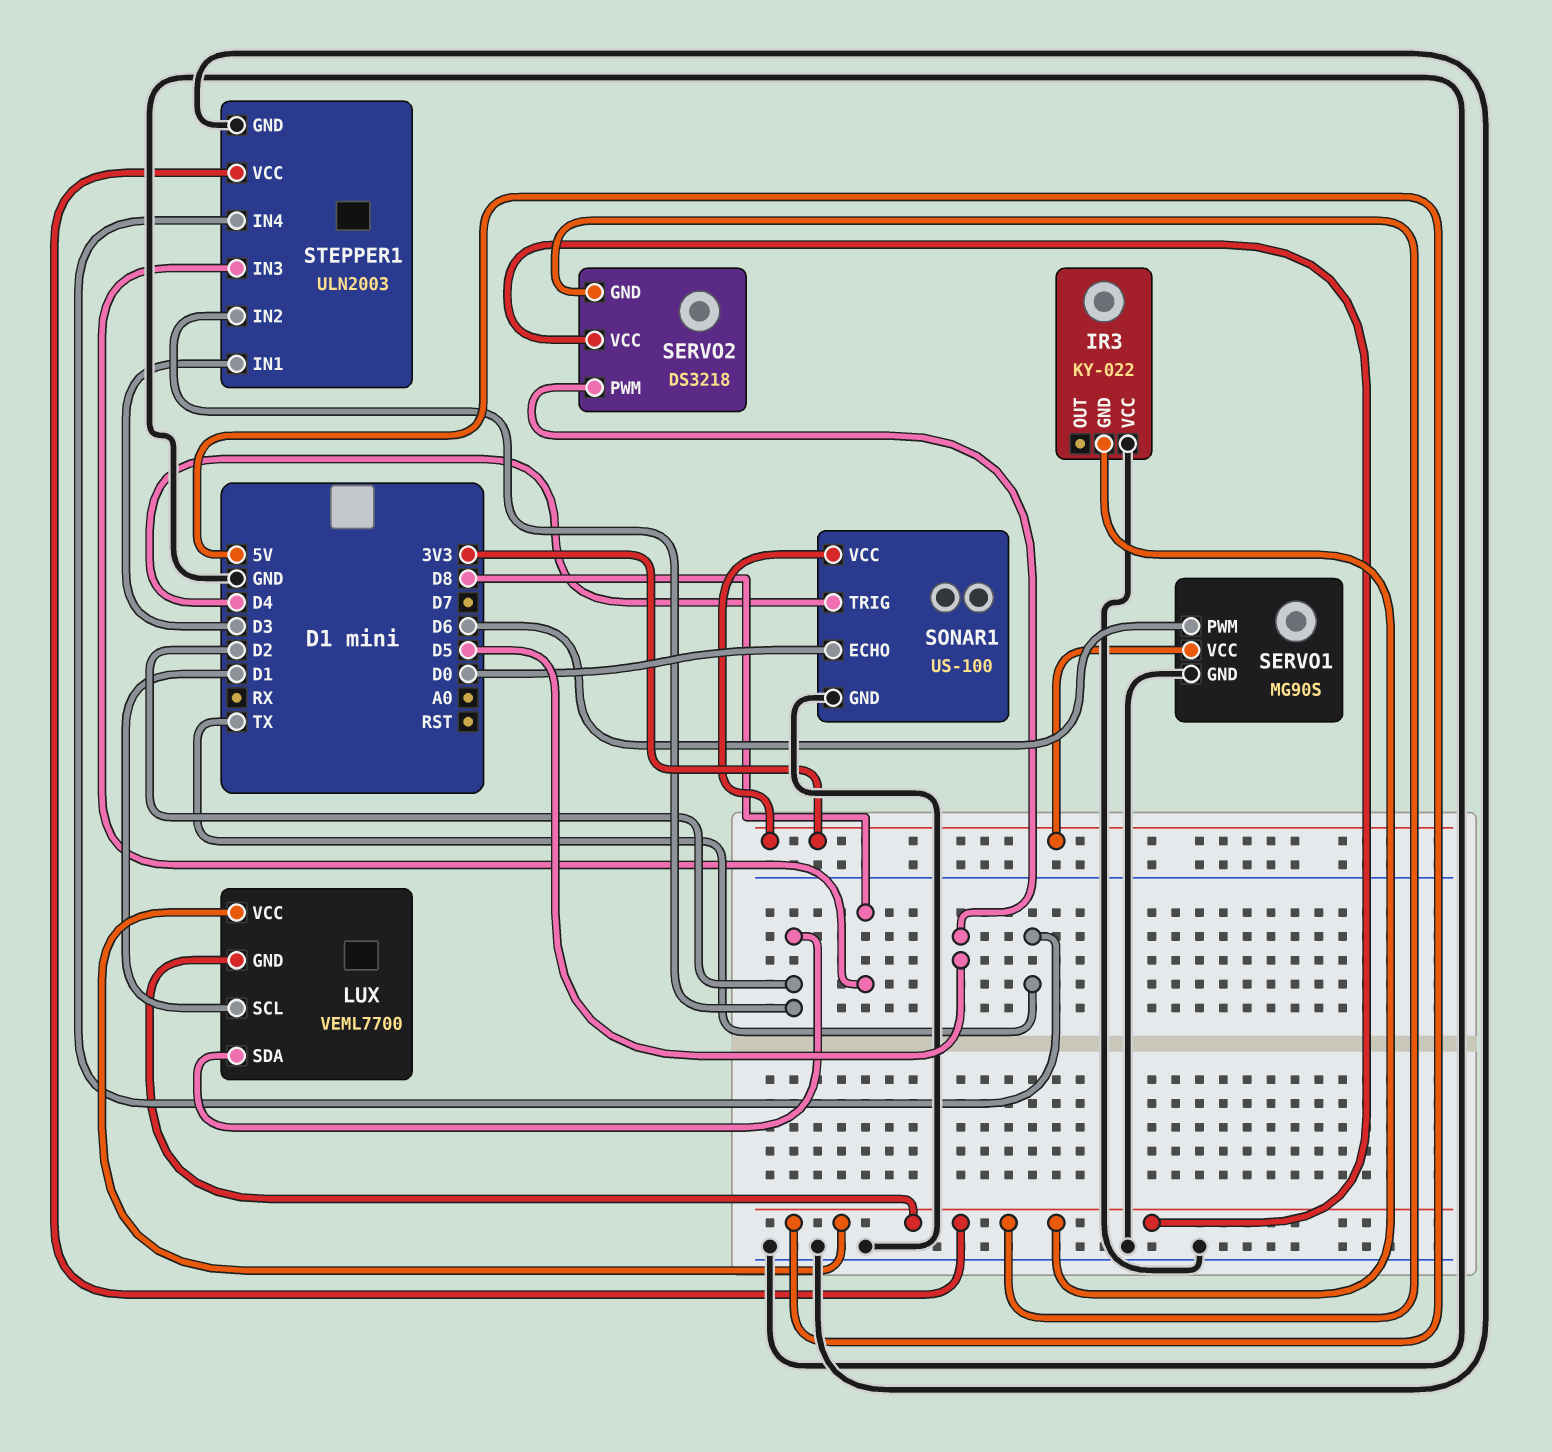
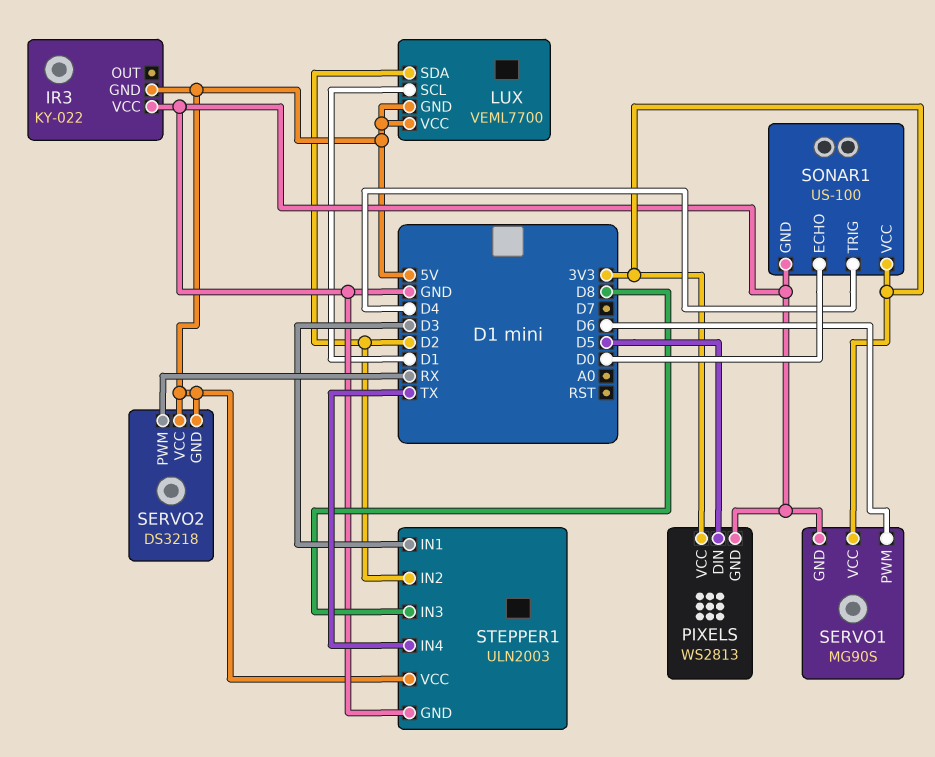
PIXELS: none -> WS2813
PIXELS pin DIN: none -> D5
PIXELS pin GND: none -> GND
PIXELS pin VCC: none -> 3V3
SERVO2 pin PWM: D5 -> RX

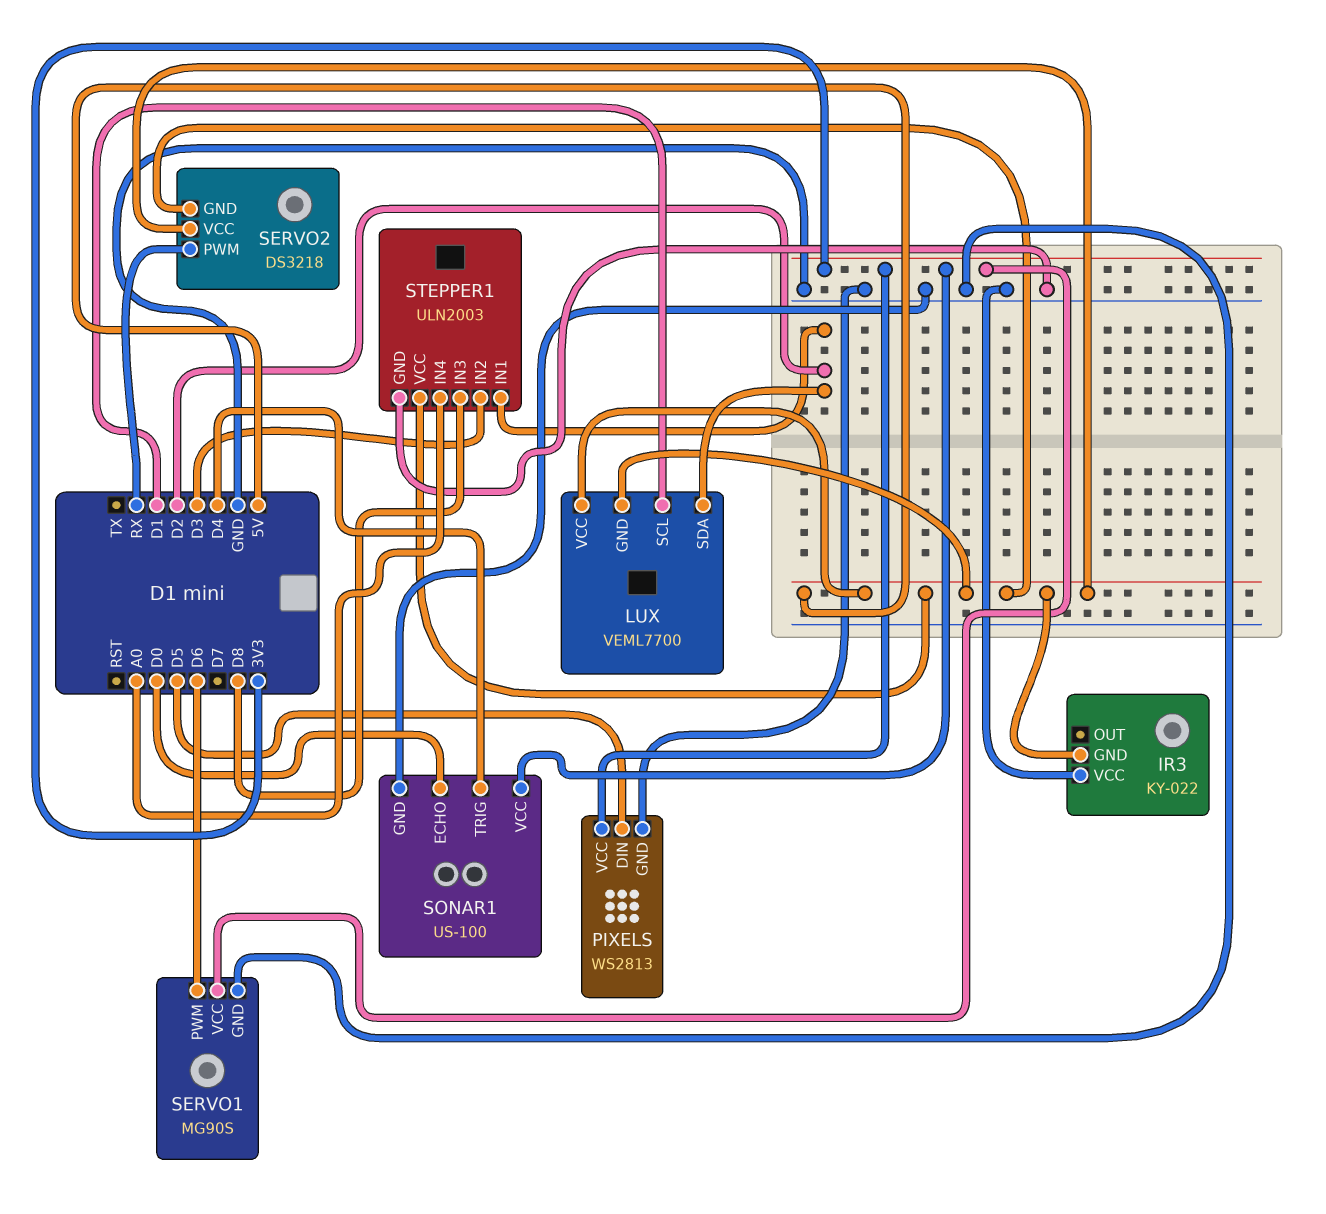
STEPPER1 pin IN1: D3 -> D2
STEPPER1 pin IN2: D2 -> D3
STEPPER1 pin IN4: TX -> A0

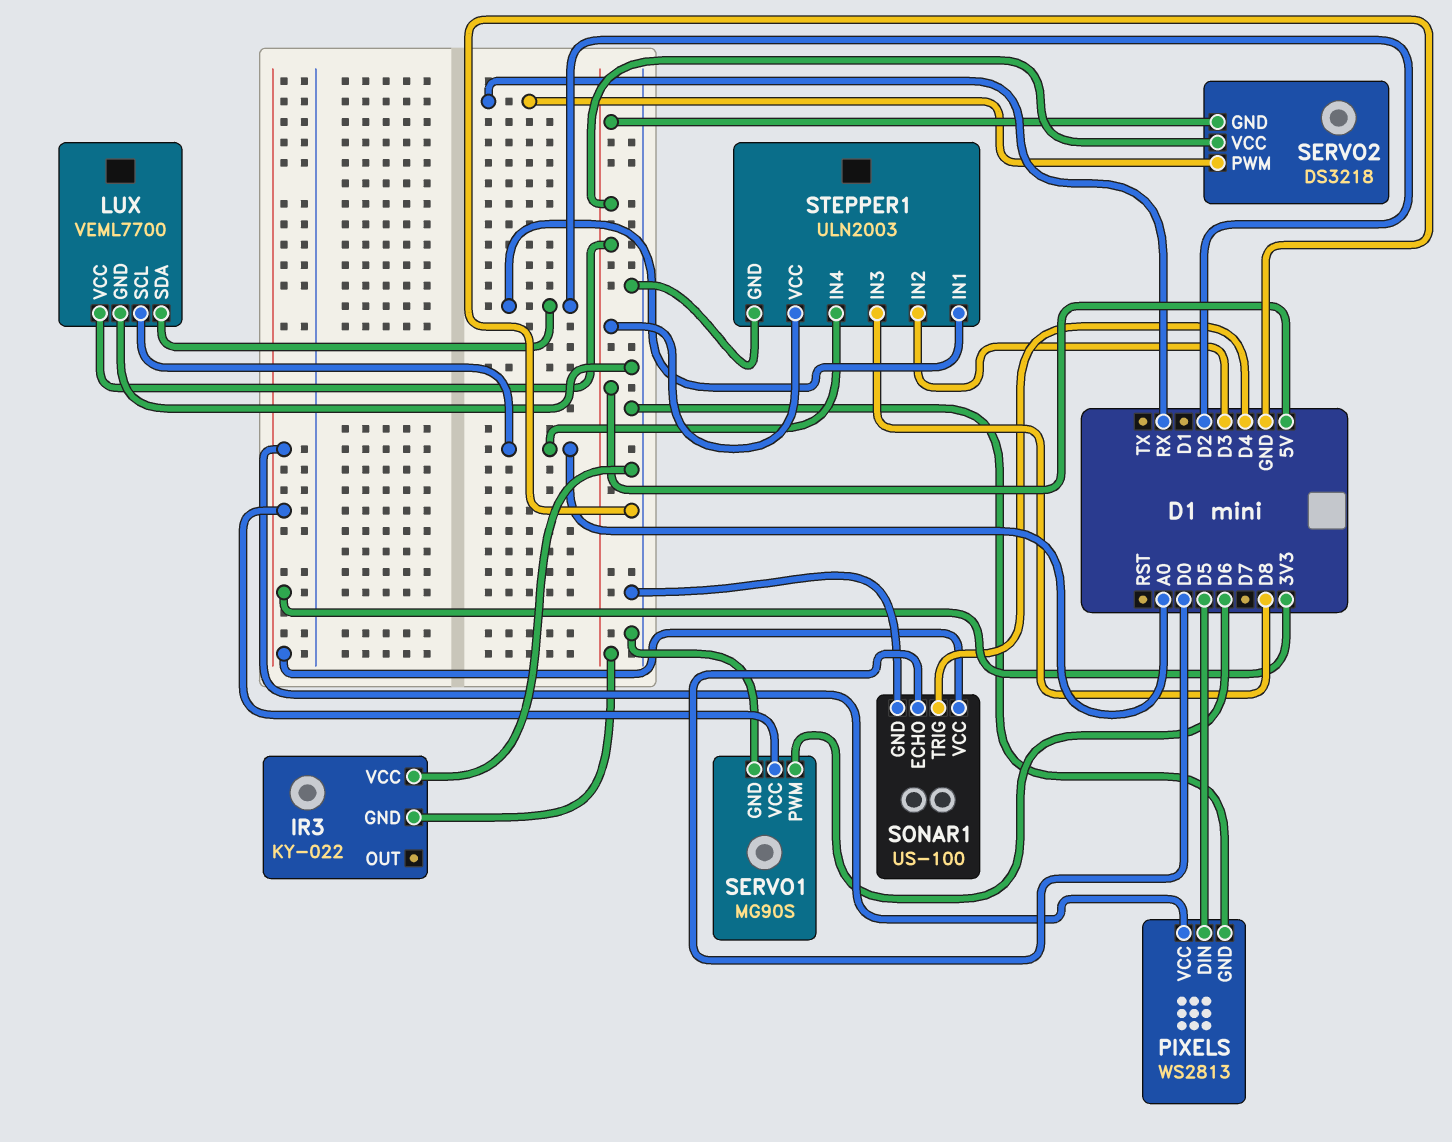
LUX pin GND: 5V -> GND
LUX pin SCL: D1 -> A0

